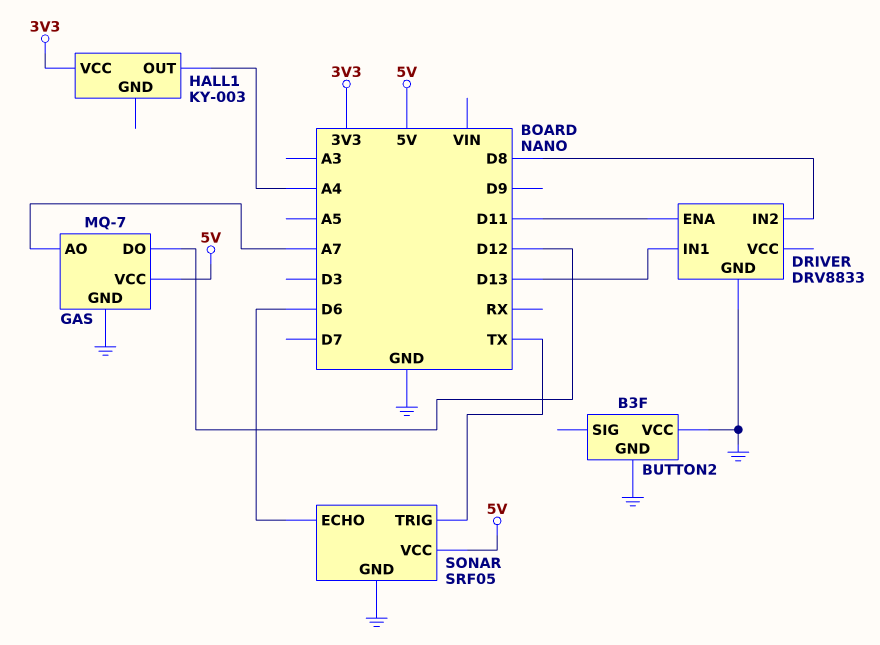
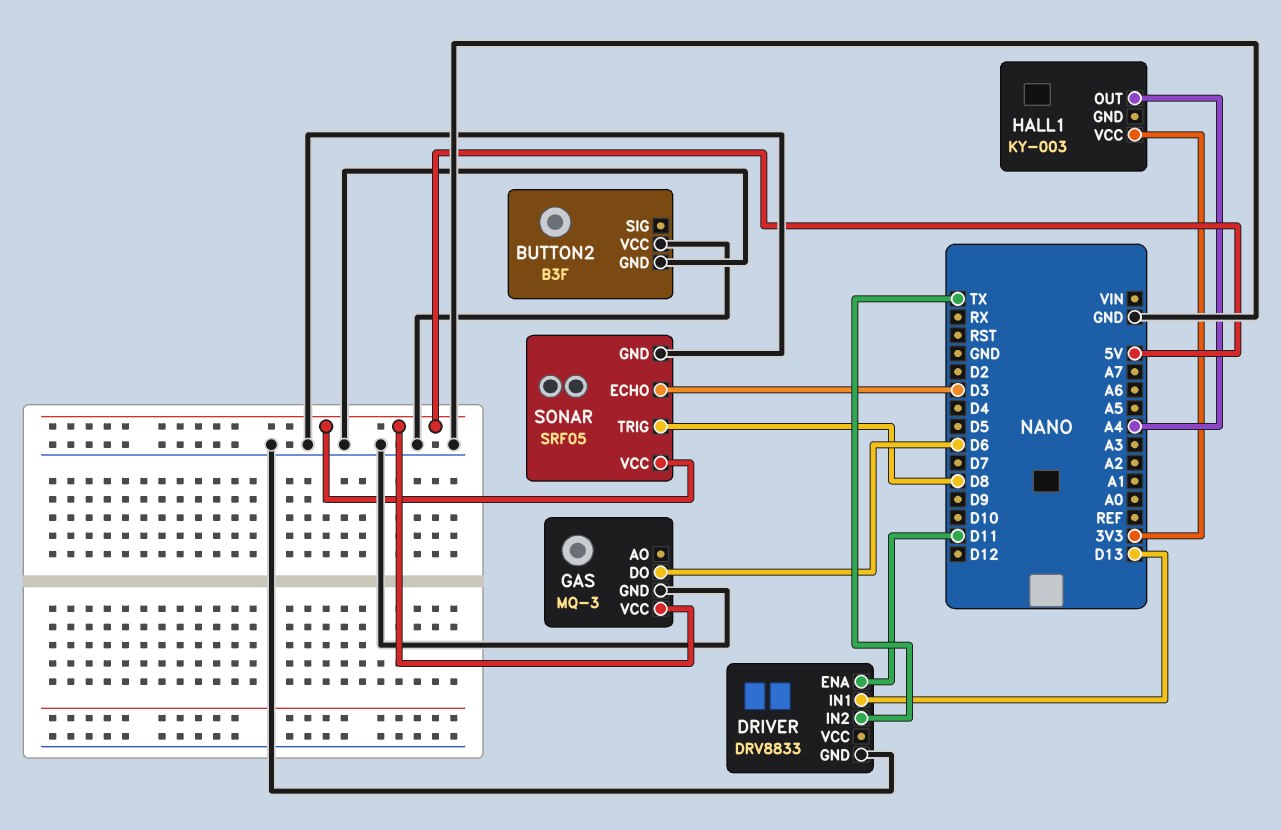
DRIVER pin IN2: D8 -> TX
GAS: MQ-7 -> MQ-3
GAS pin AO: A7 -> none
GAS pin DO: D12 -> D6
SONAR pin ECHO: D6 -> D3
SONAR pin TRIG: TX -> D8

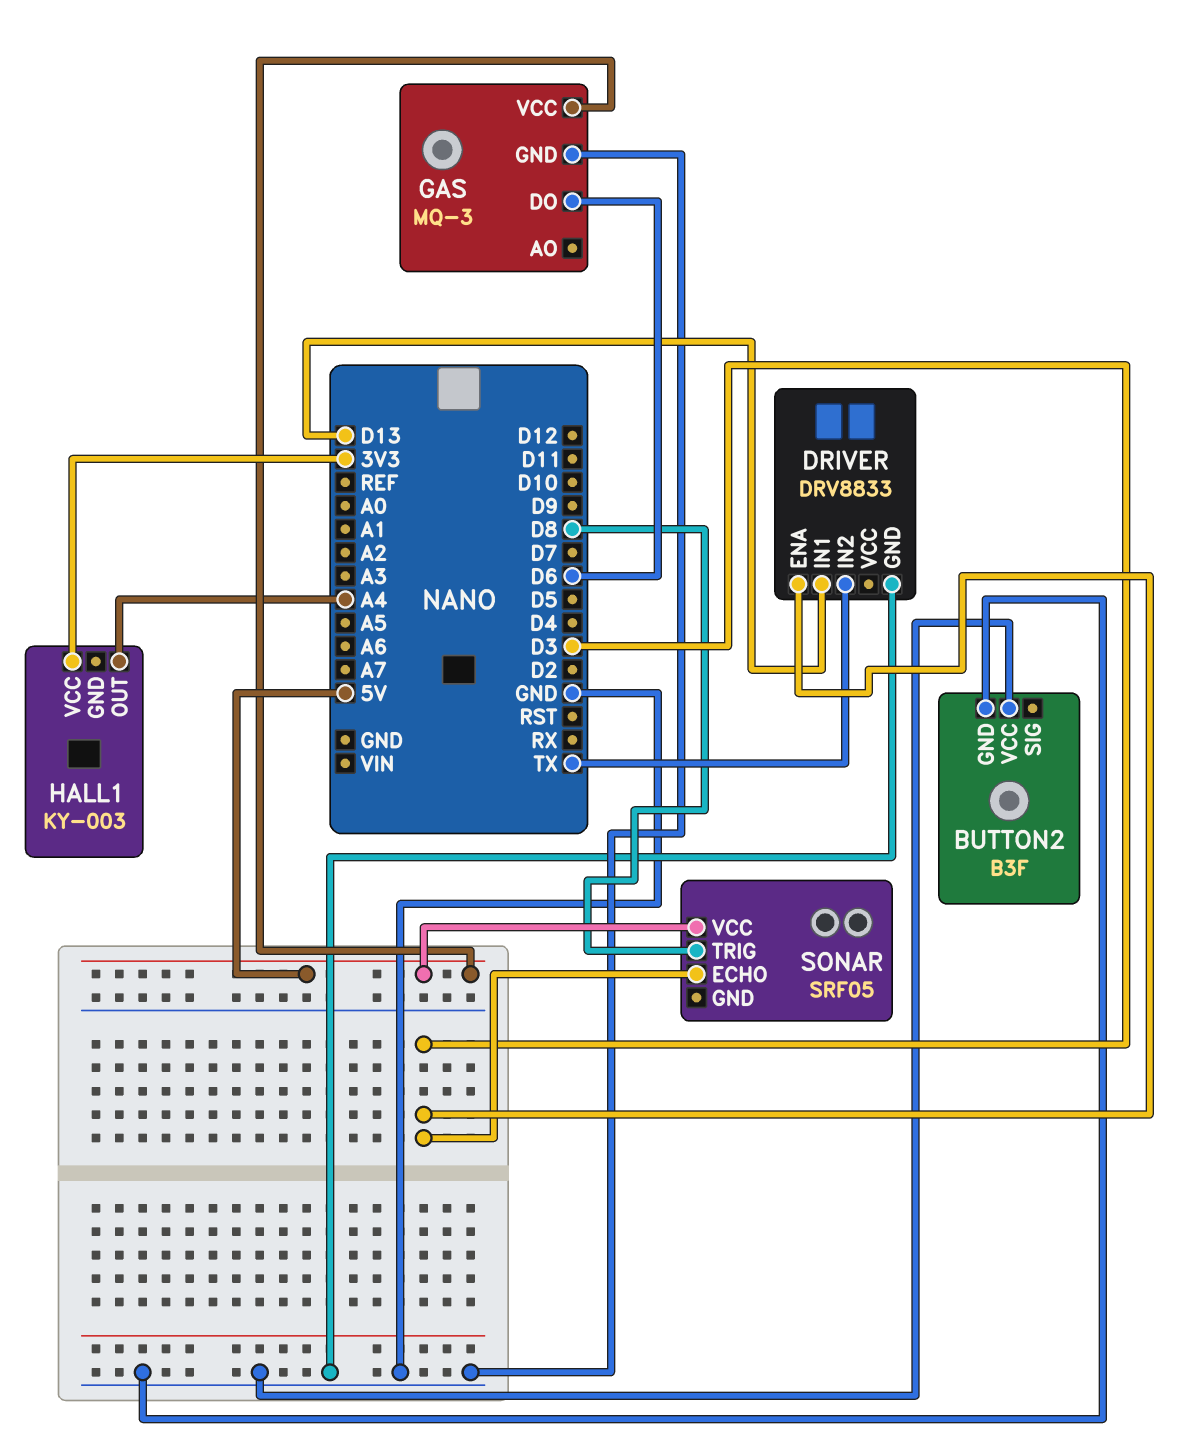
DRIVER pin ENA: D11 -> D3
SONAR pin GND: GND -> none

